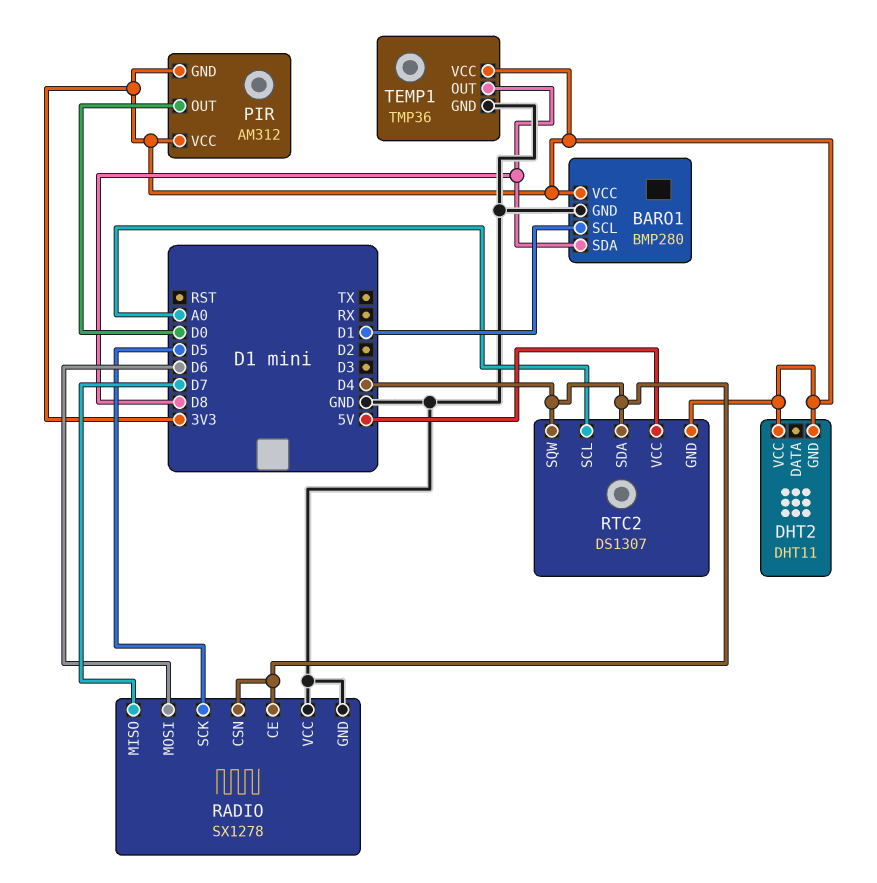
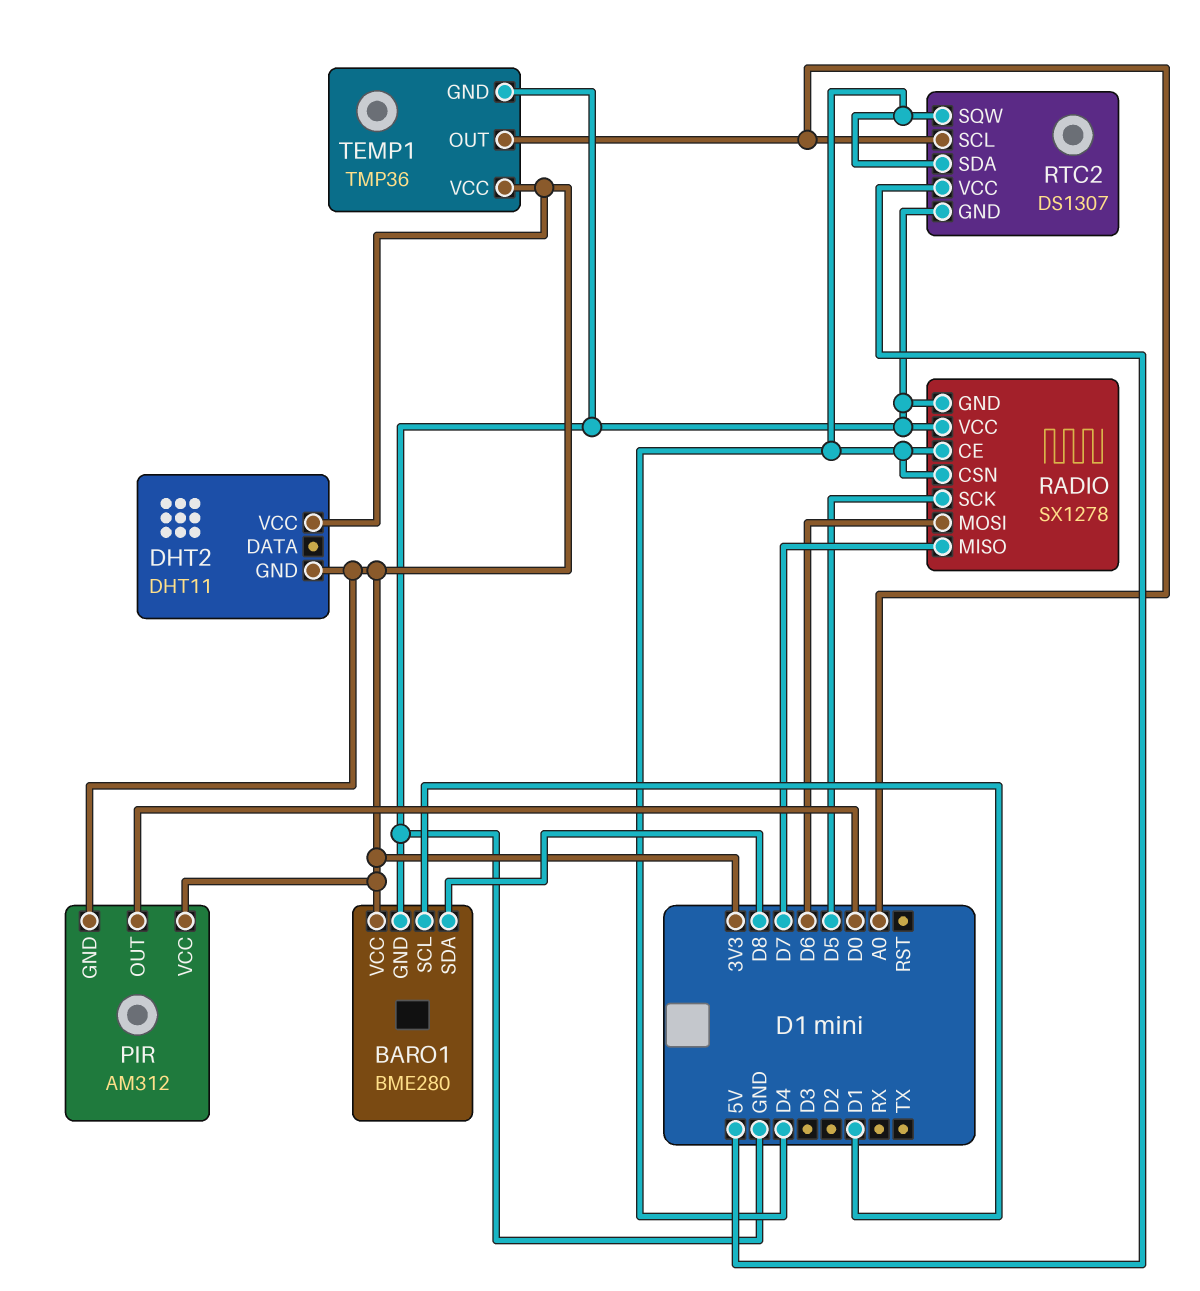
BARO1: BMP280 -> BME280
RTC2 pin GND: 3V3 -> GND
TEMP1 pin OUT: D8 -> A0

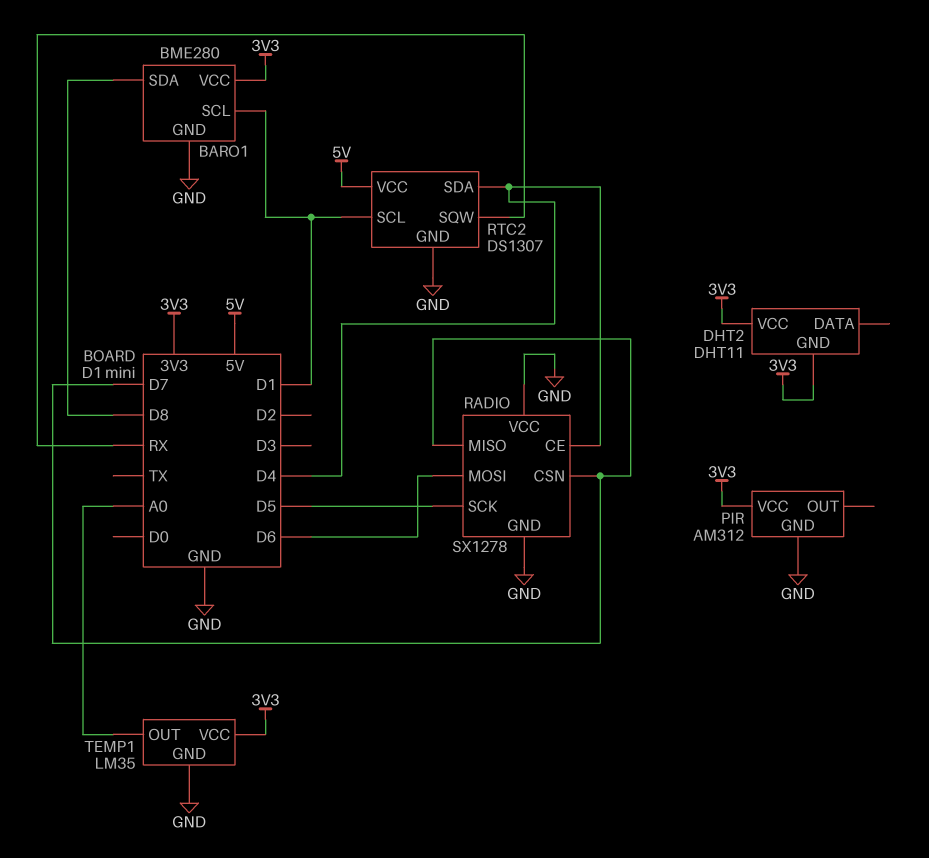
PIR pin GND: 3V3 -> GND
PIR pin OUT: D0 -> none
RADIO pin CSN: D4 -> D7
RTC2 pin SCL: A0 -> D1
RTC2 pin SQW: D4 -> RX
TEMP1: TMP36 -> LM35

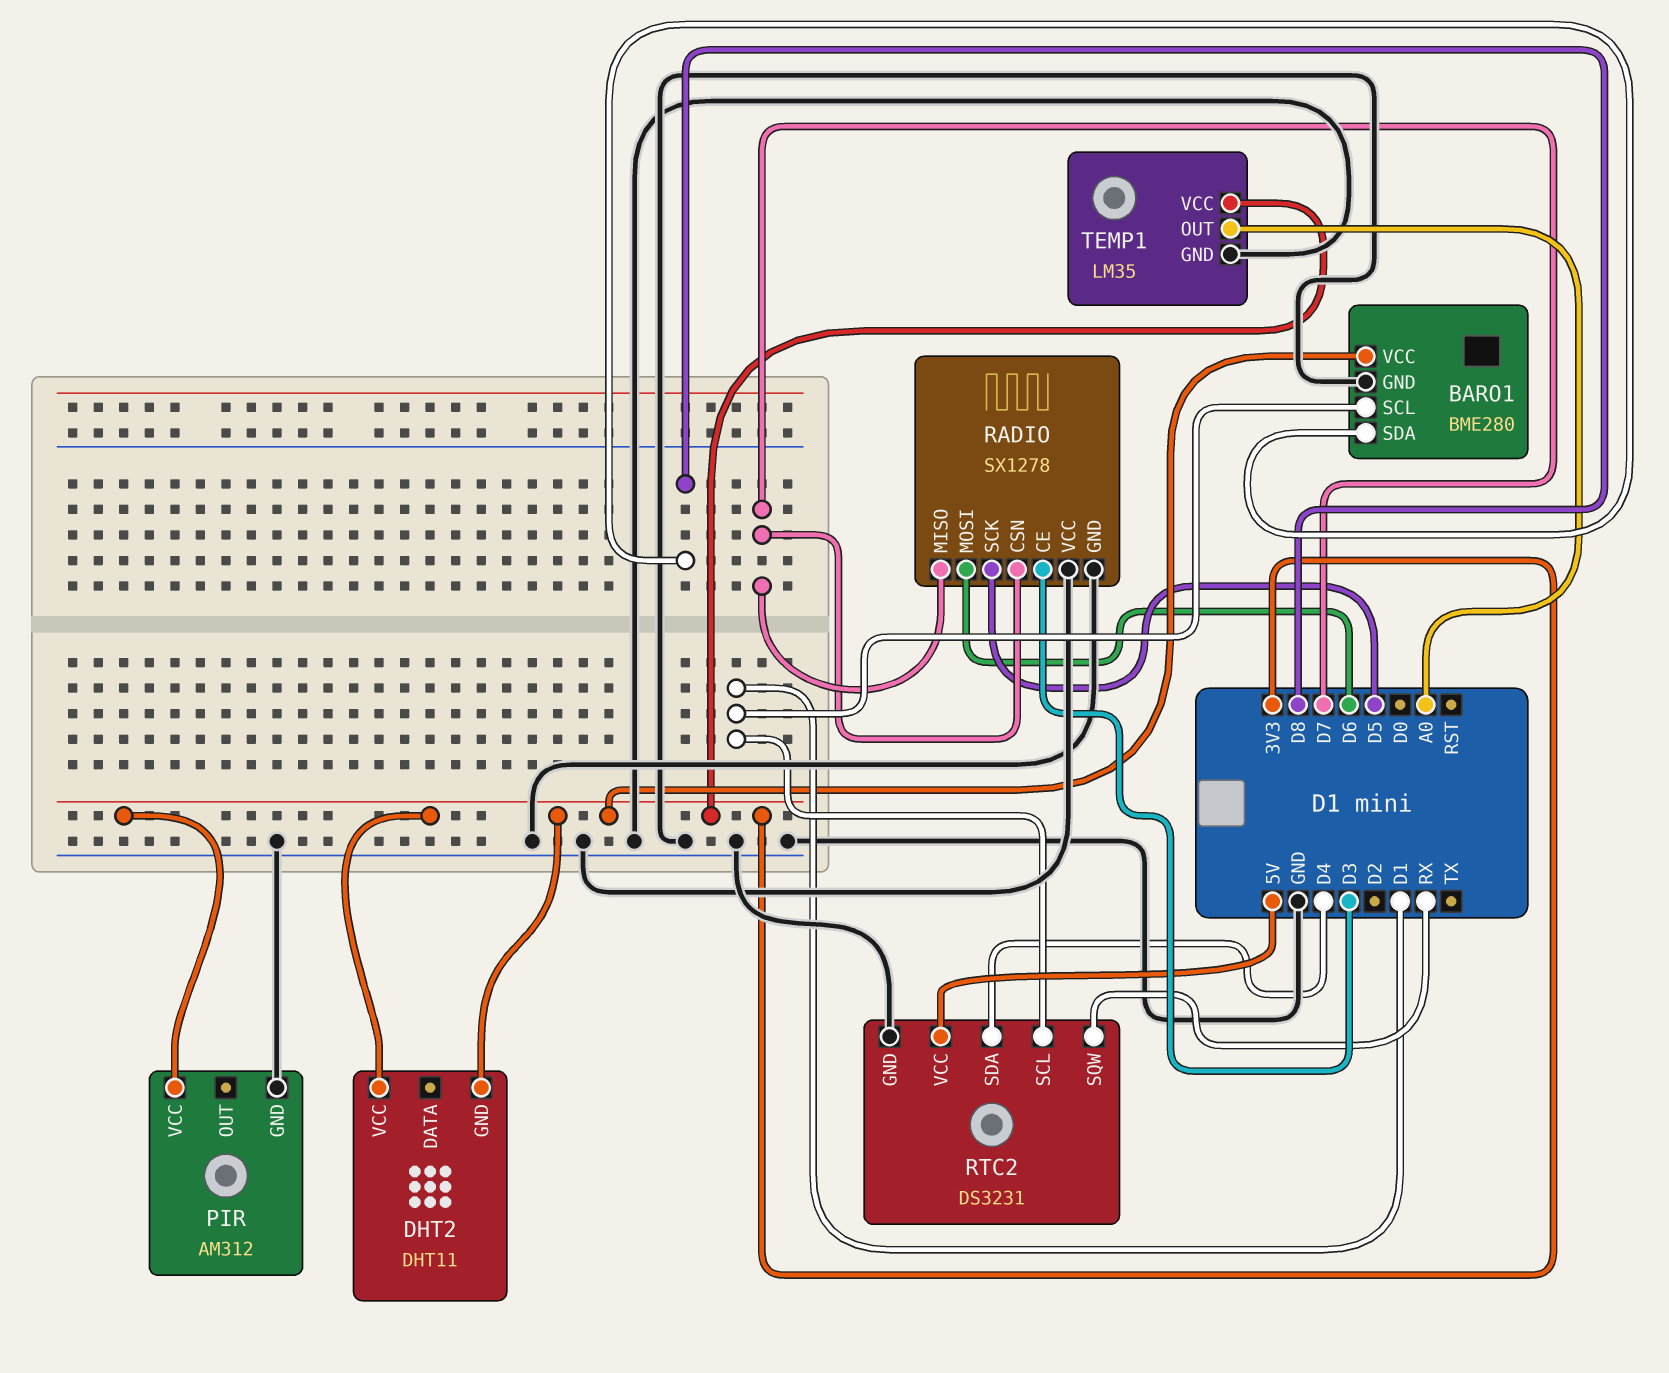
RADIO pin CE: D4 -> D3
RTC2: DS1307 -> DS3231

